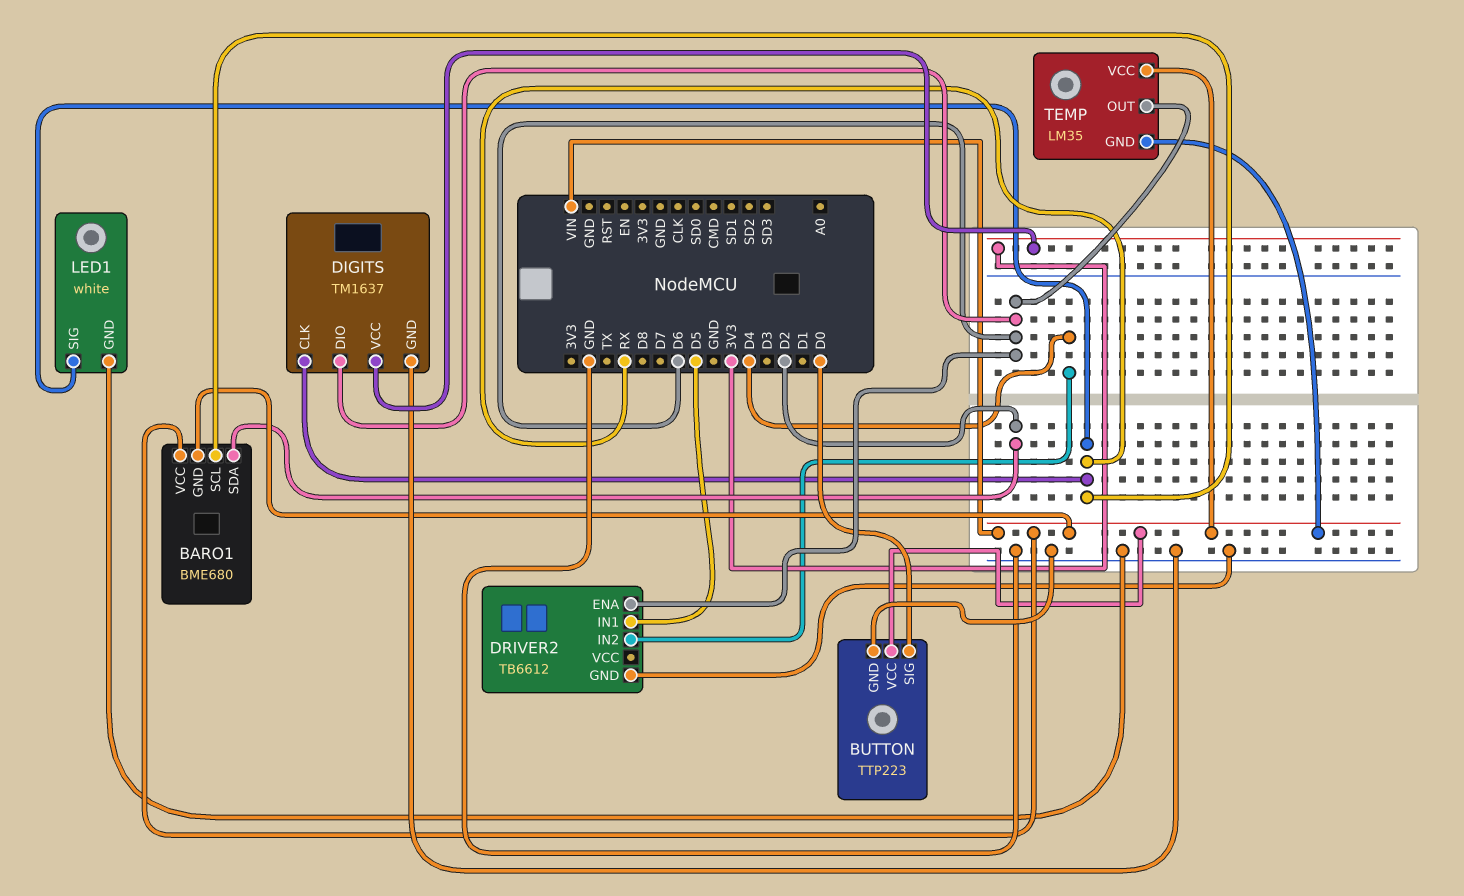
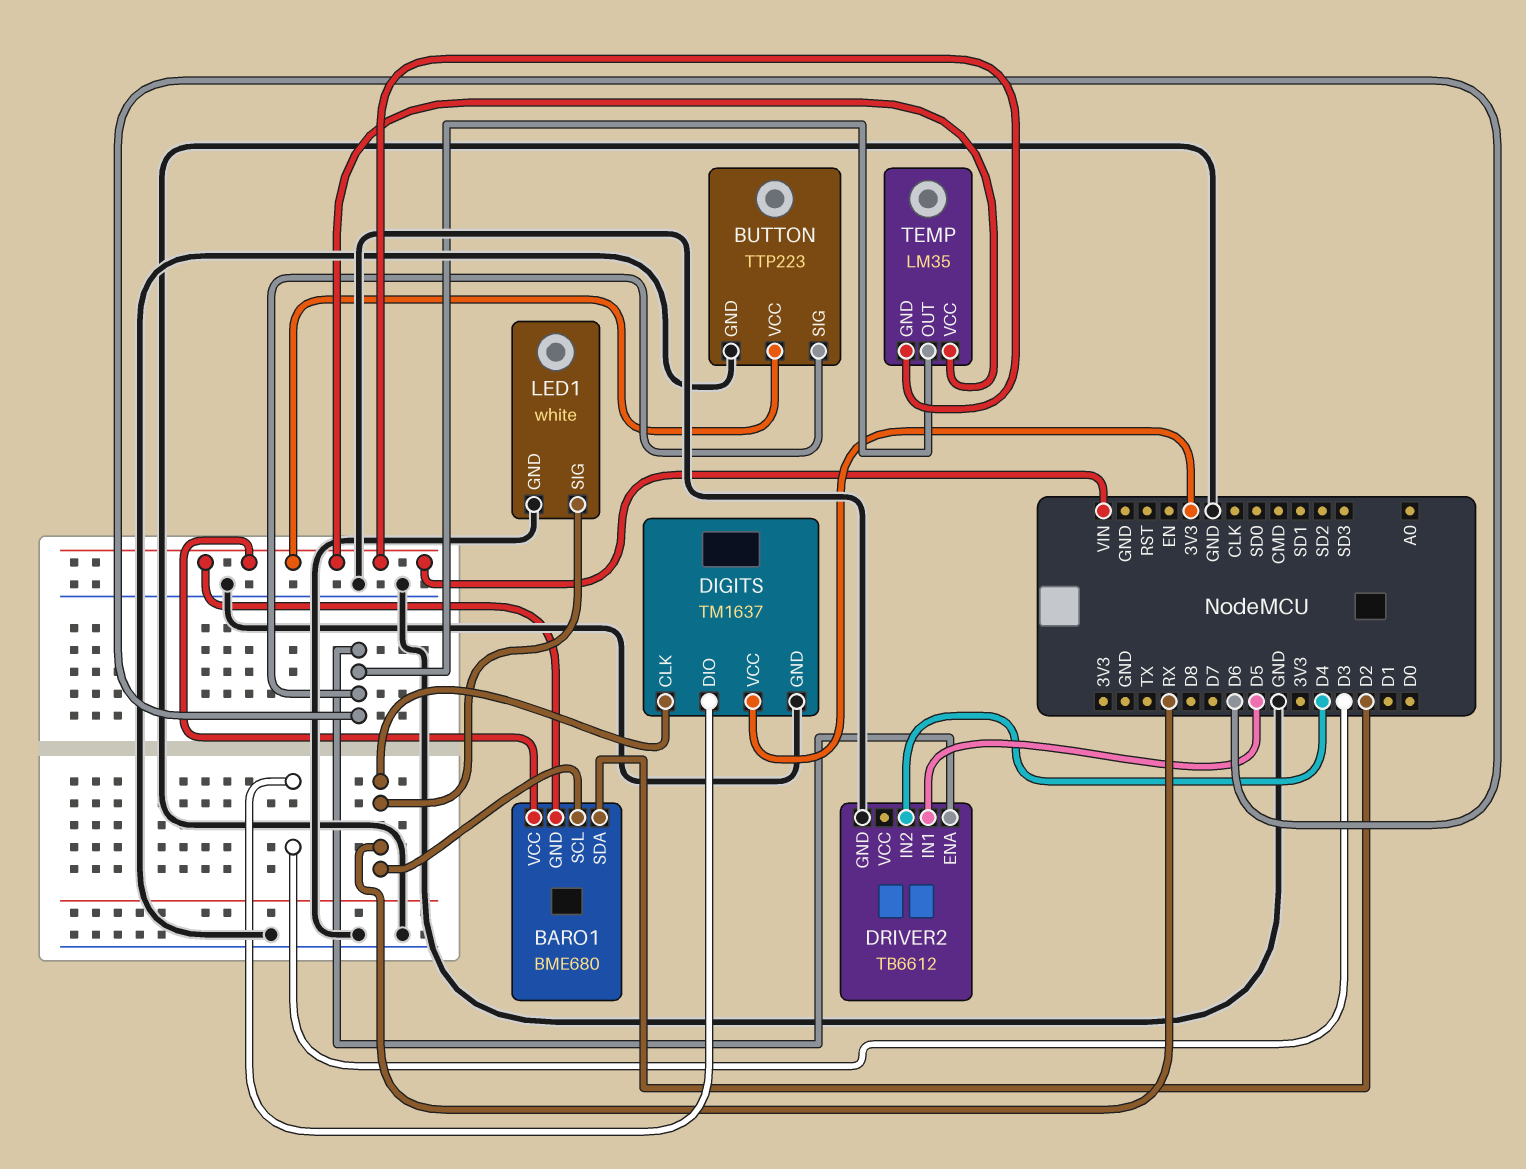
BUTTON pin SIG: D0 -> D6
DIGITS pin DIO: D6 -> D3

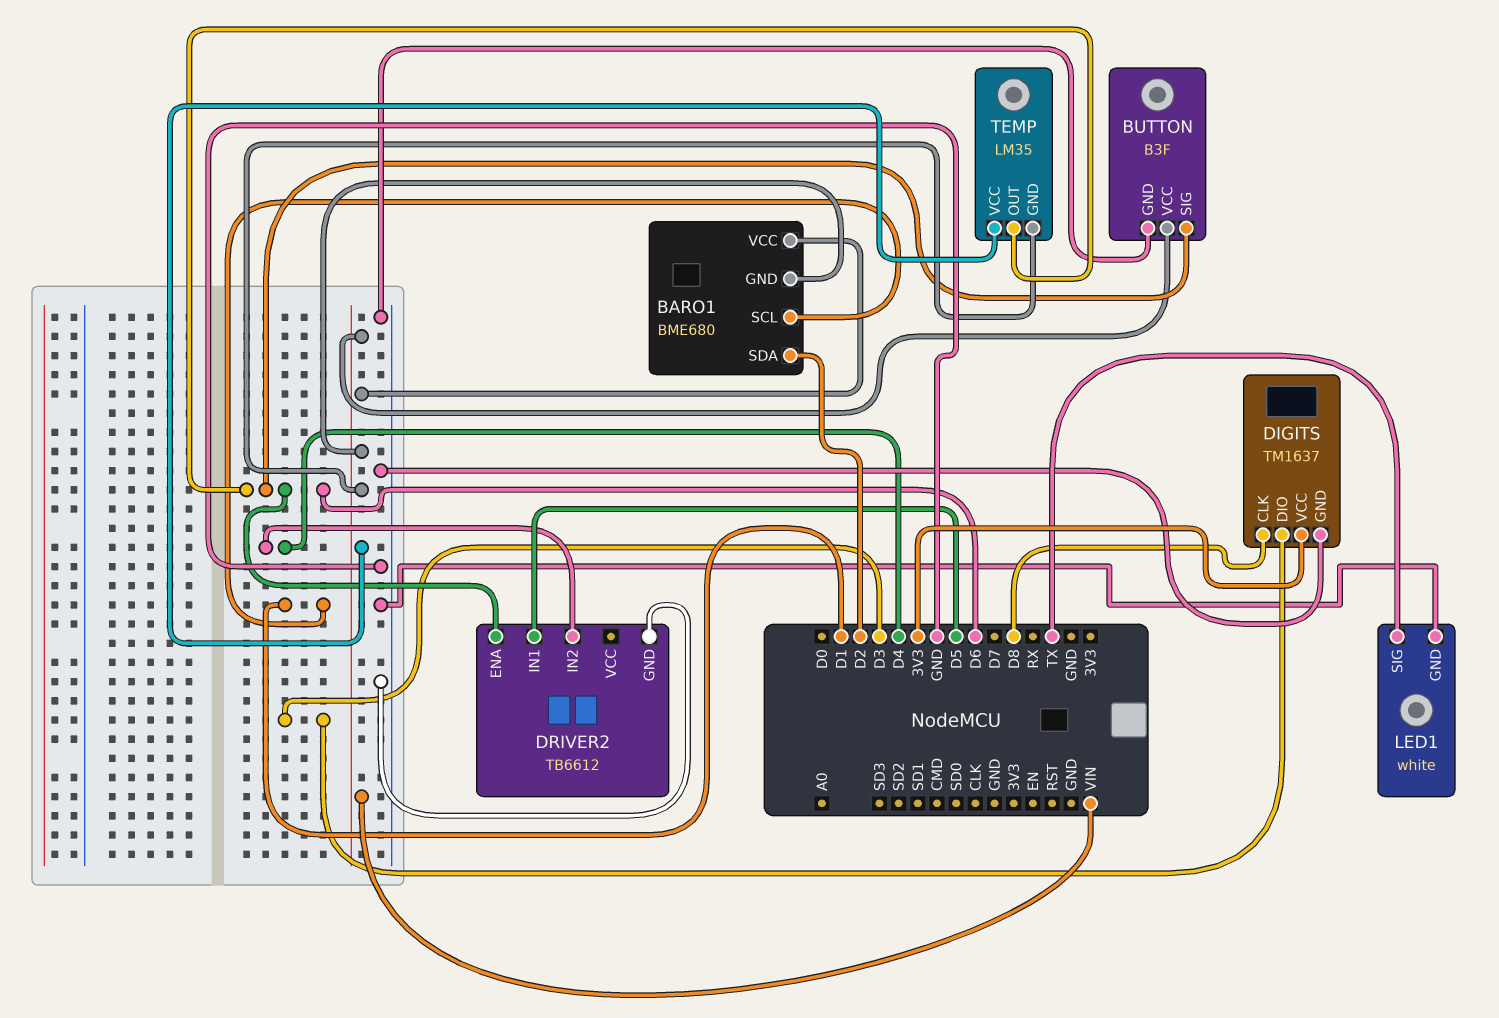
BARO1 pin SCL: RX -> D1
BUTTON: TTP223 -> B3F
DIGITS pin CLK: RX -> D8
LED1 pin SIG: RX -> TX

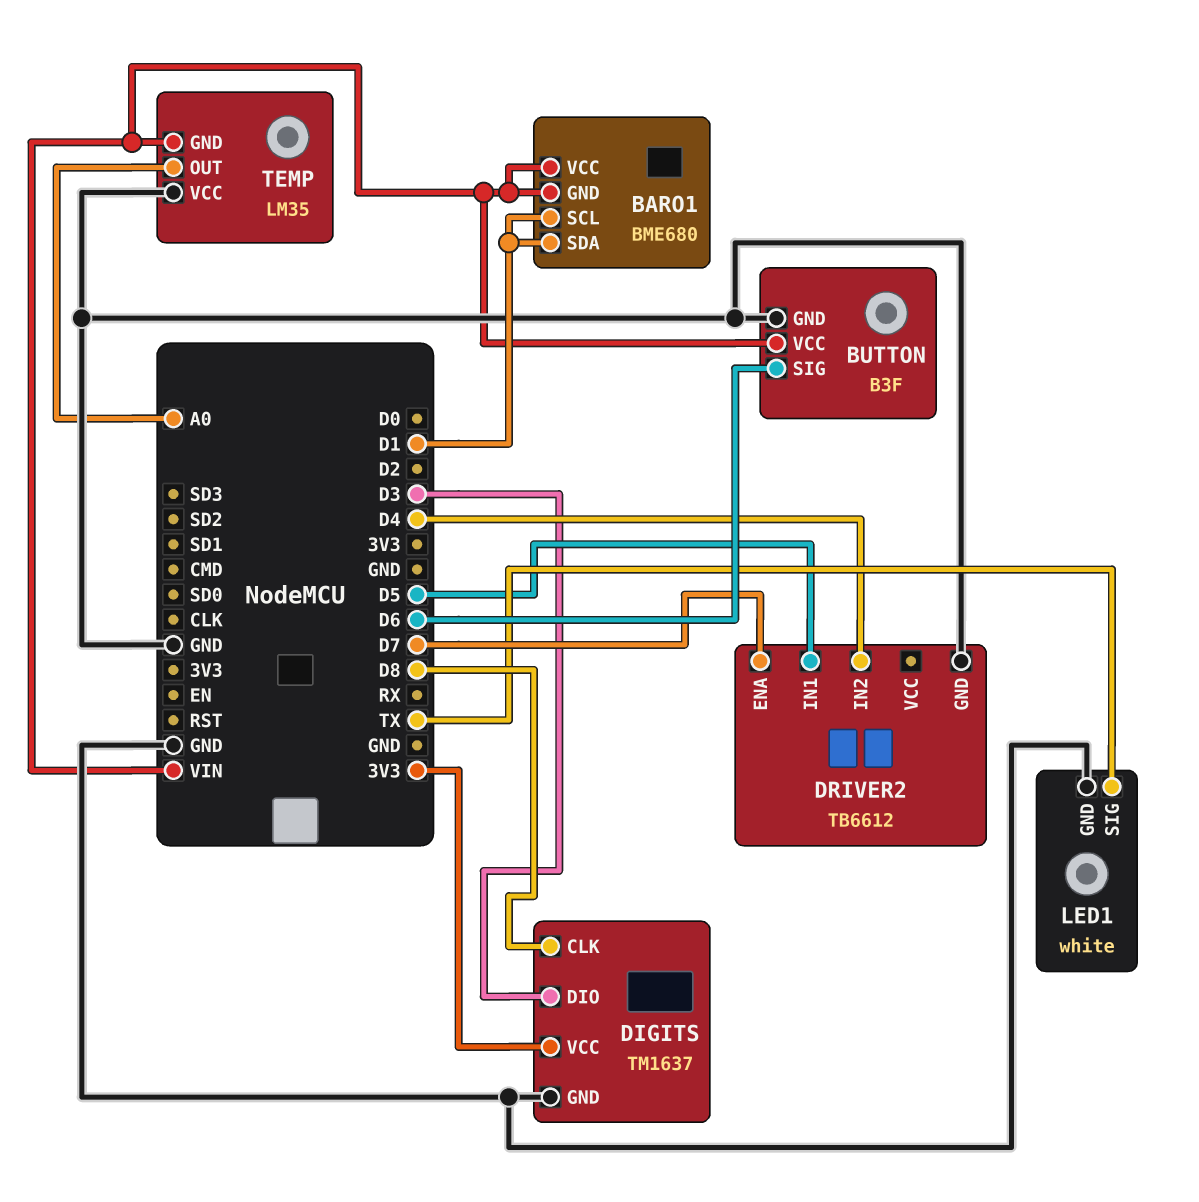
BARO1 pin SDA: D2 -> D1
DRIVER2 pin ENA: D6 -> D7
TEMP pin OUT: D6 -> A0
TEMP pin VCC: VIN -> GND

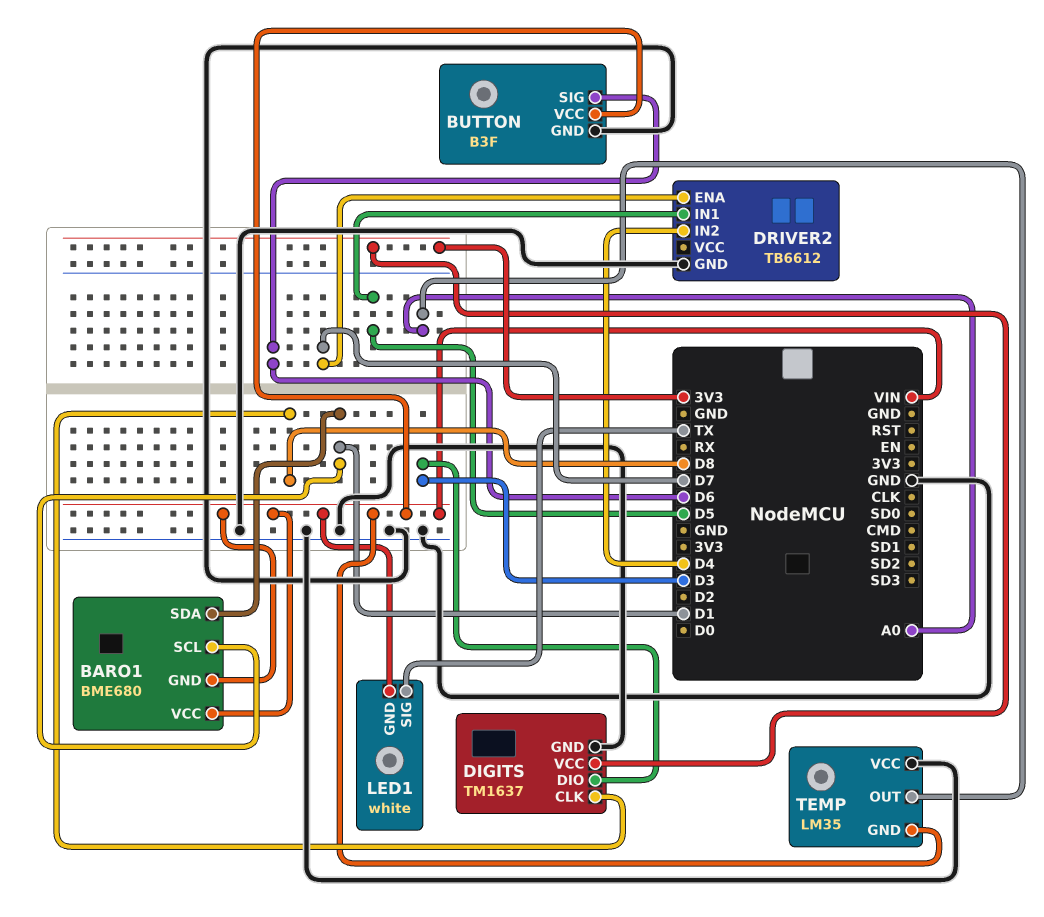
LED1 pin GND: GND -> VIN

